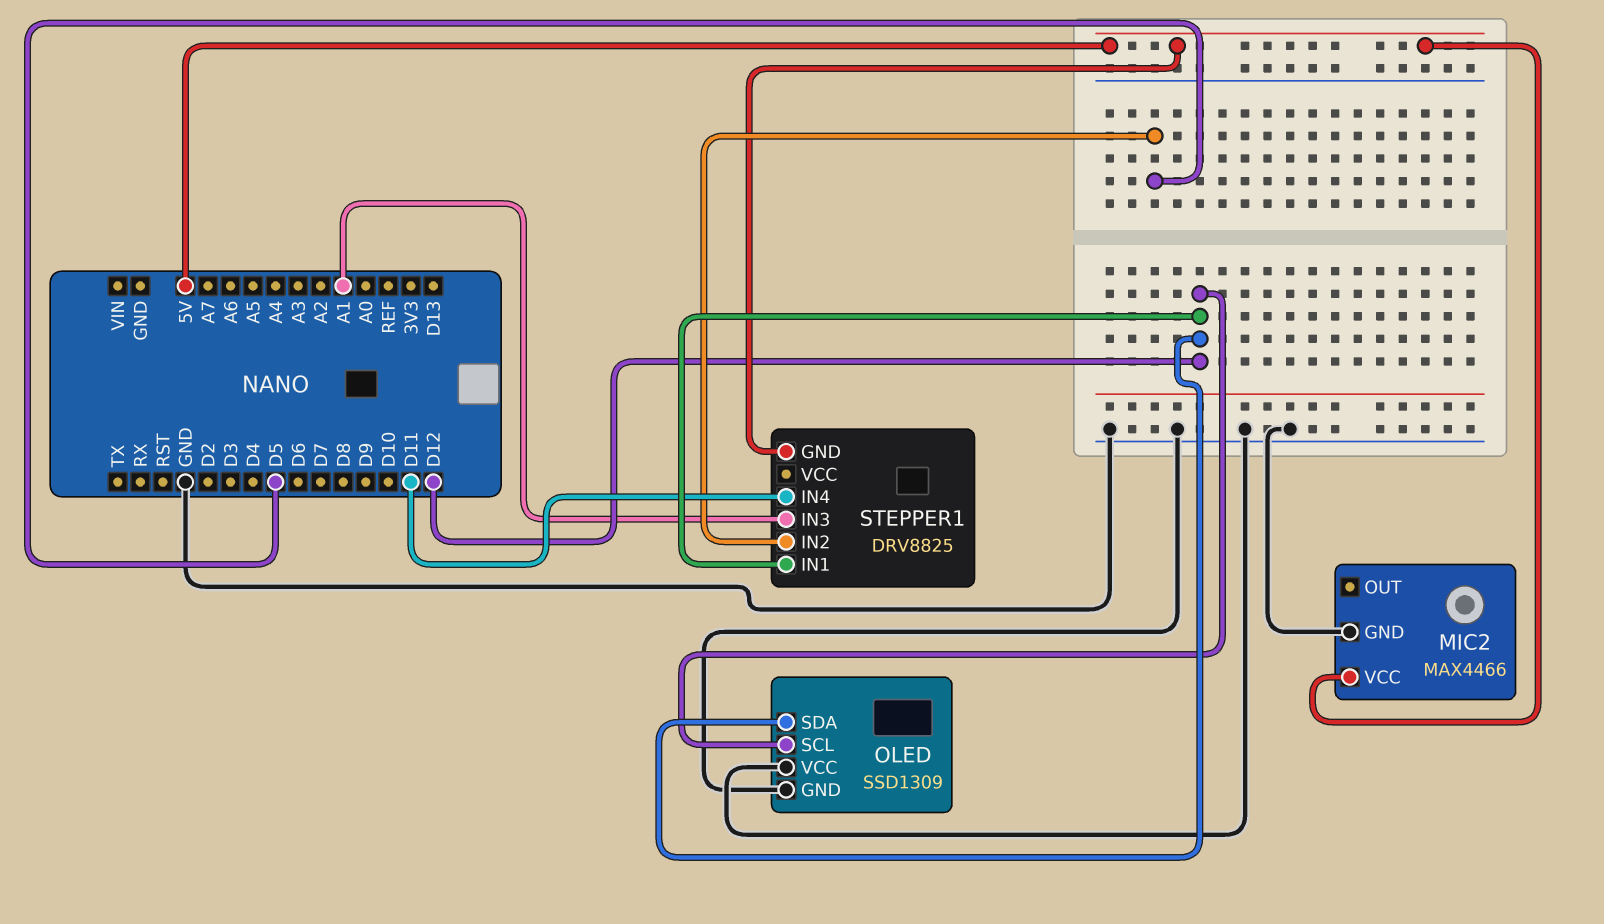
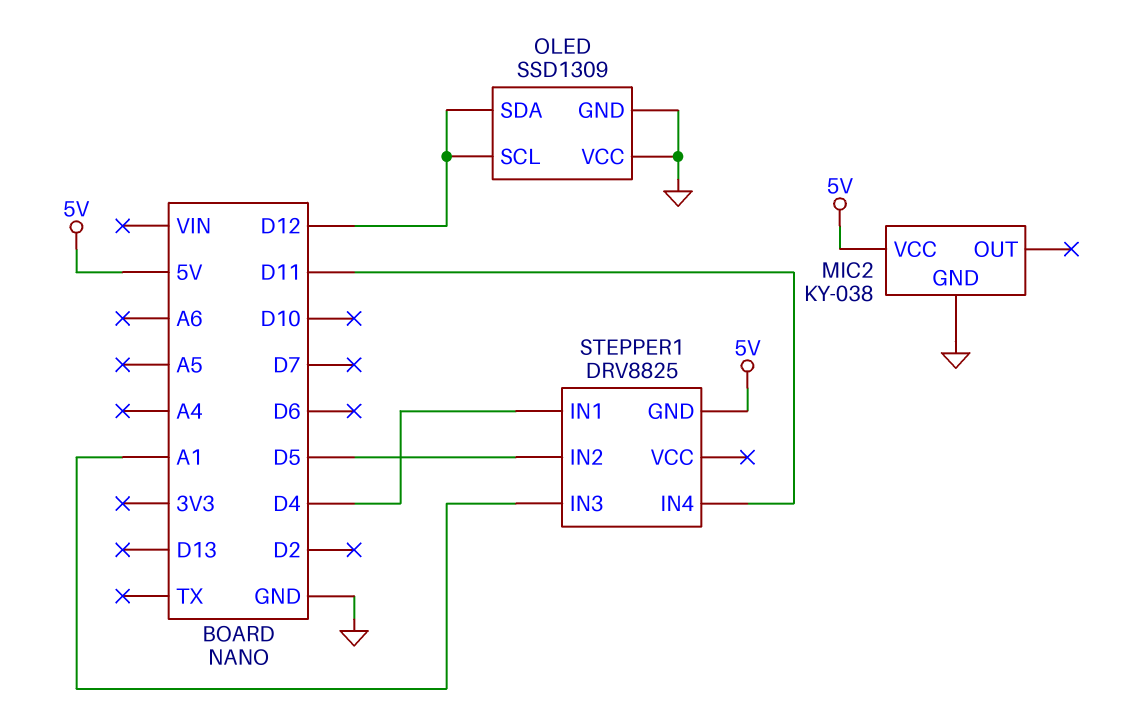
MIC2: MAX4466 -> KY-038
STEPPER1 pin IN1: D12 -> D4

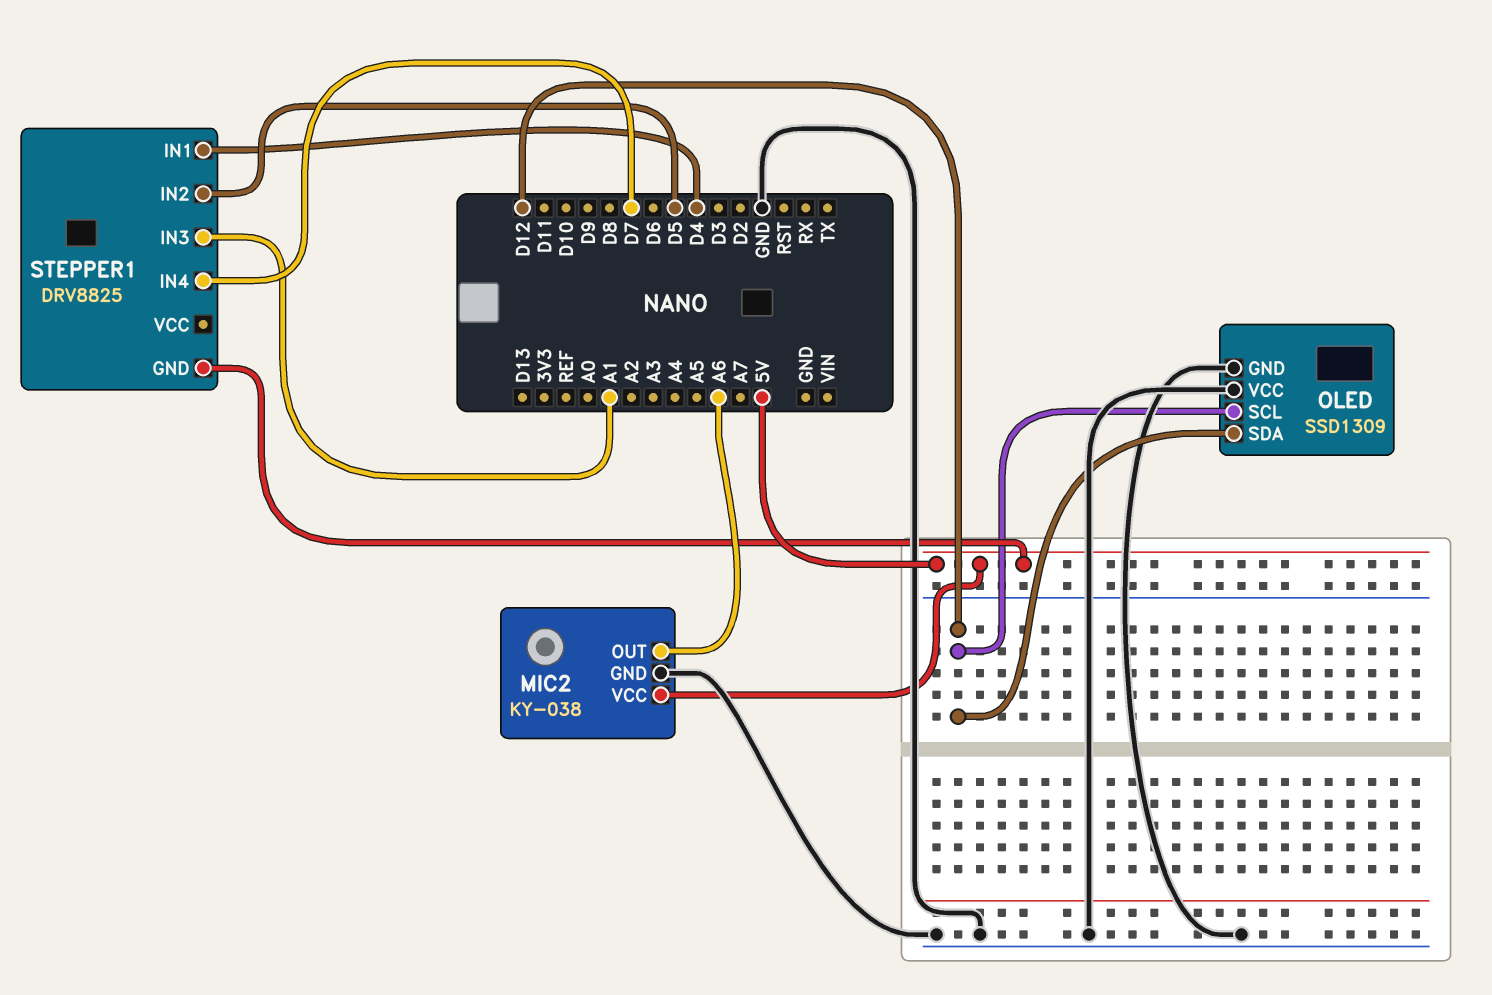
MIC2 pin OUT: none -> A6
STEPPER1 pin IN4: D11 -> D7

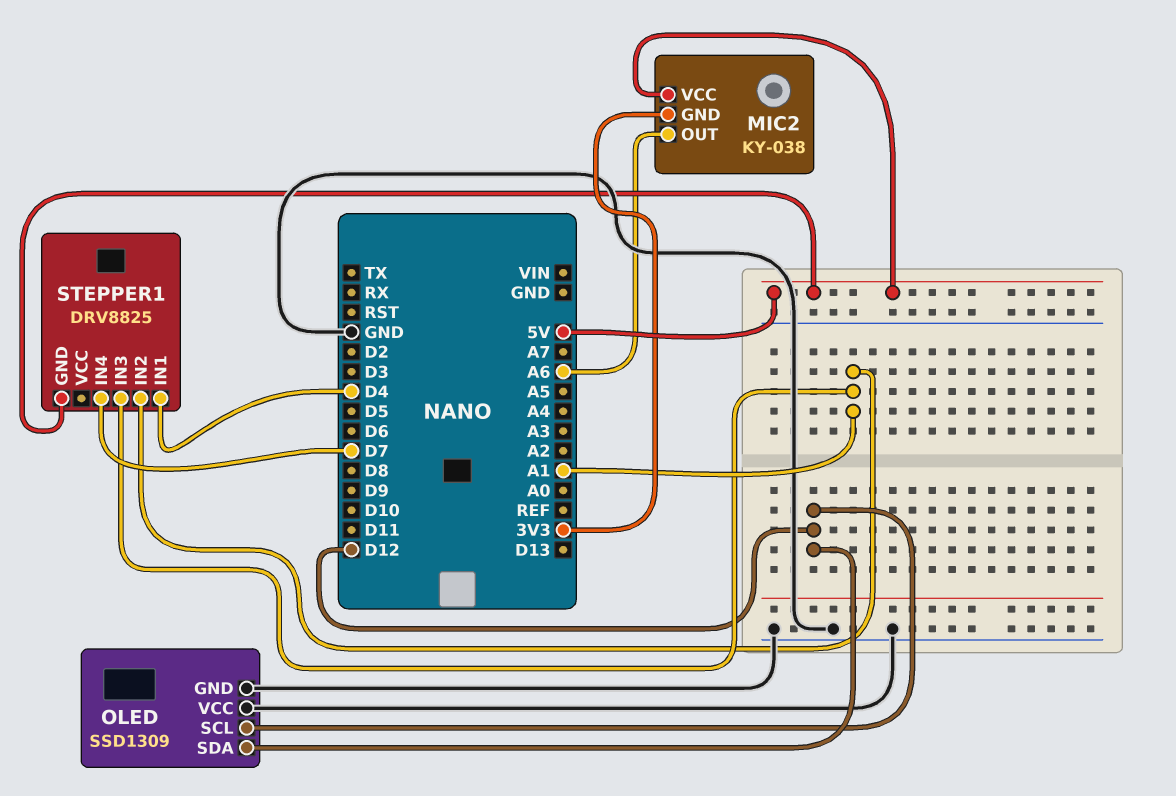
MIC2 pin GND: GND -> 3V3
STEPPER1 pin IN2: D5 -> A1

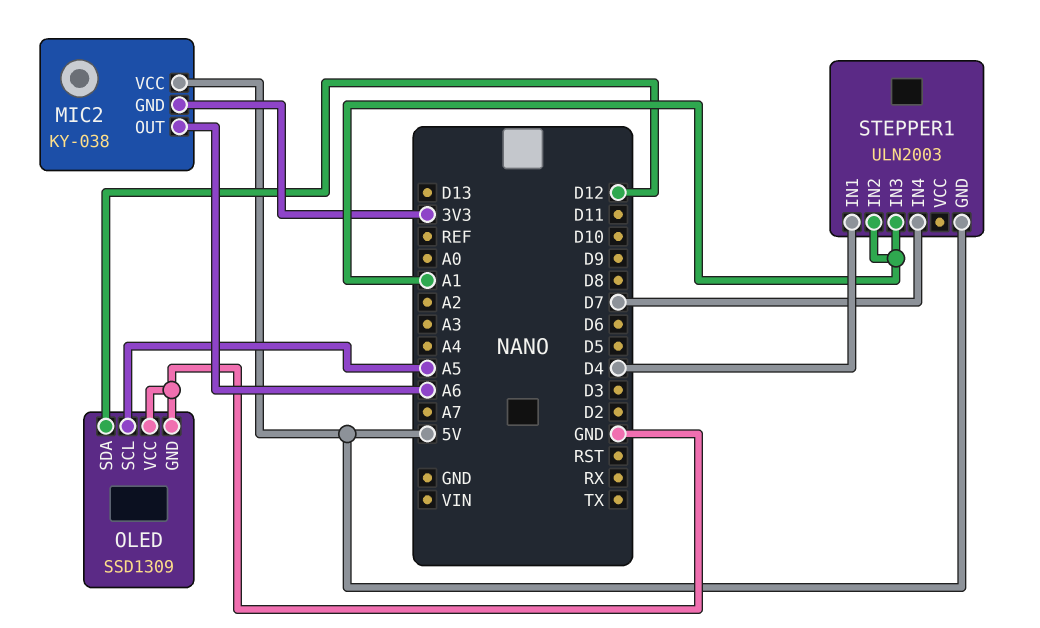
OLED pin SCL: D12 -> A5
STEPPER1: DRV8825 -> ULN2003

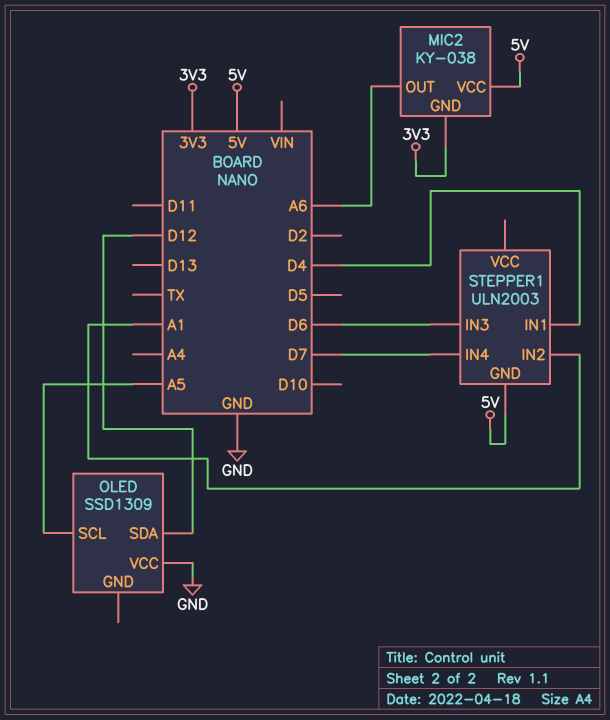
OLED pin GND: GND -> none
STEPPER1 pin IN3: A1 -> D6

